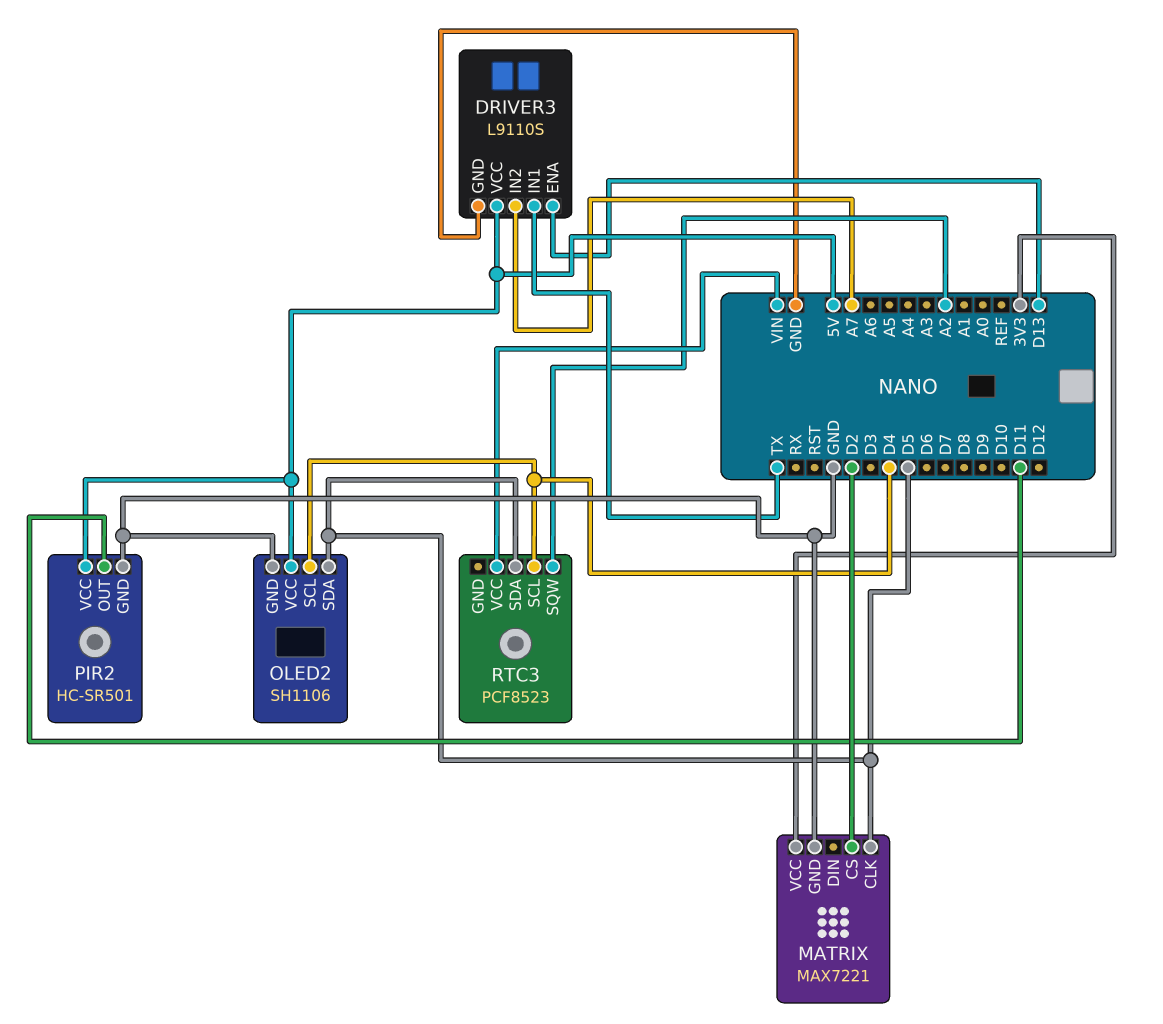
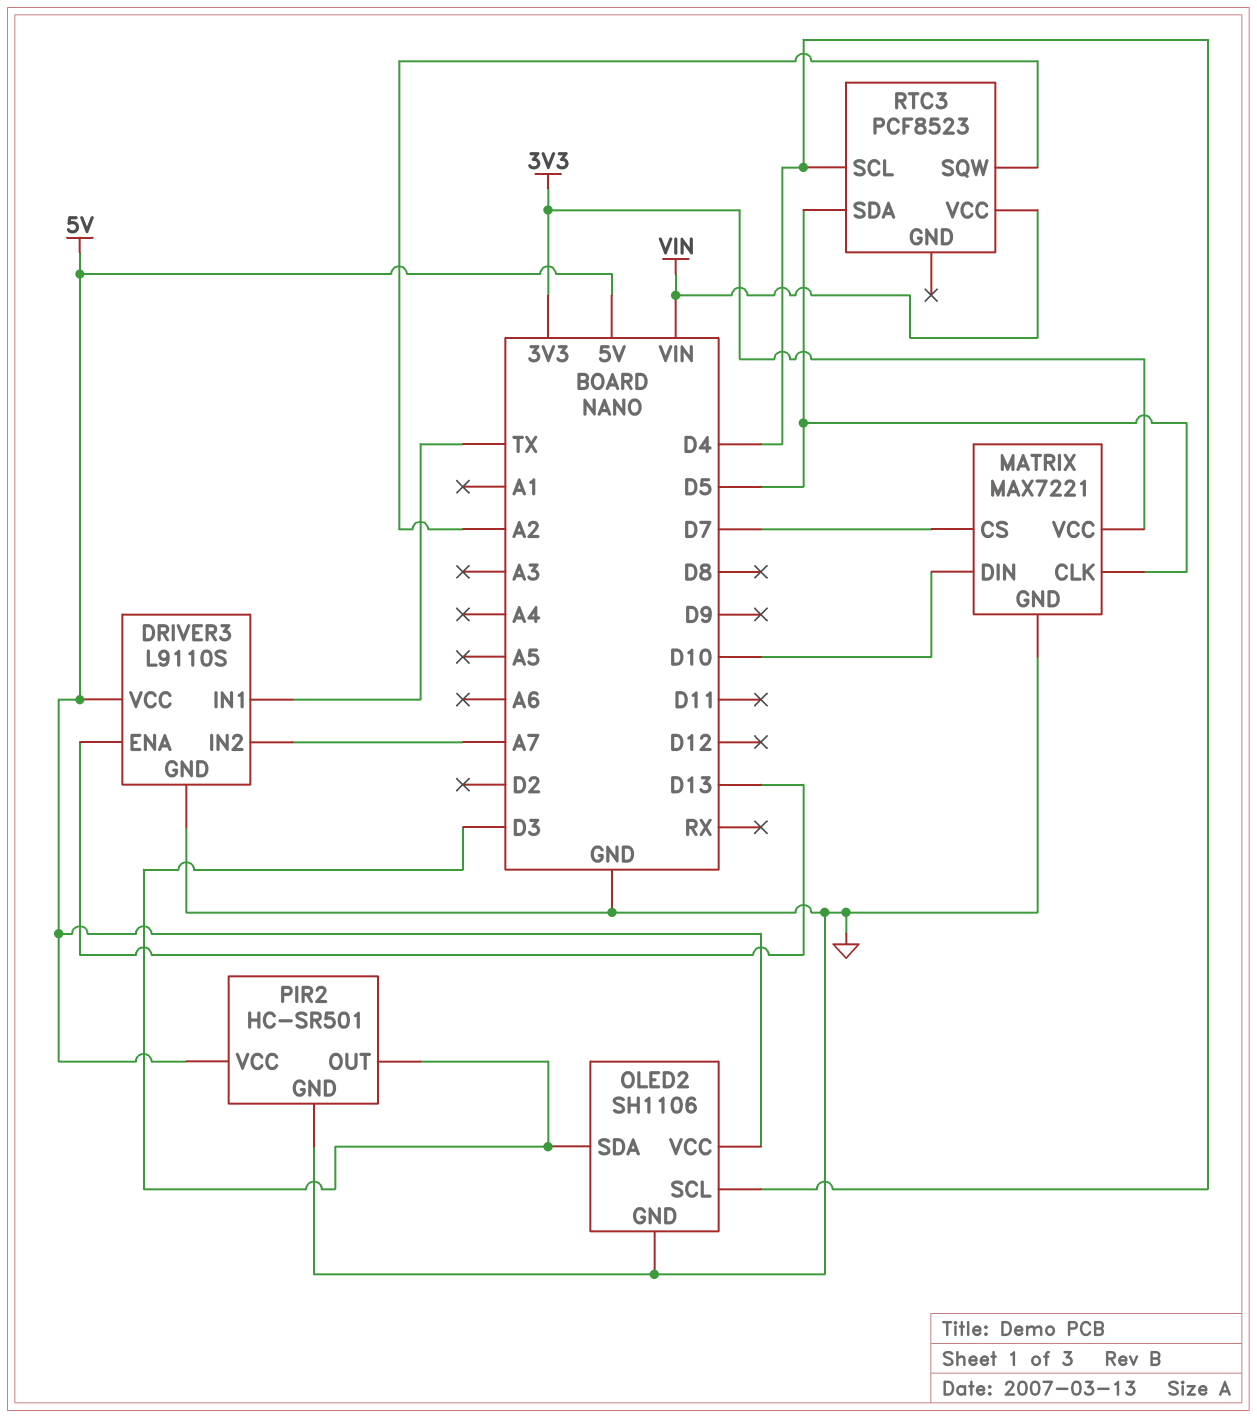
MATRIX pin CS: D2 -> D7
MATRIX pin DIN: none -> D10
OLED2 pin SDA: D5 -> D3
PIR2 pin OUT: D11 -> D3

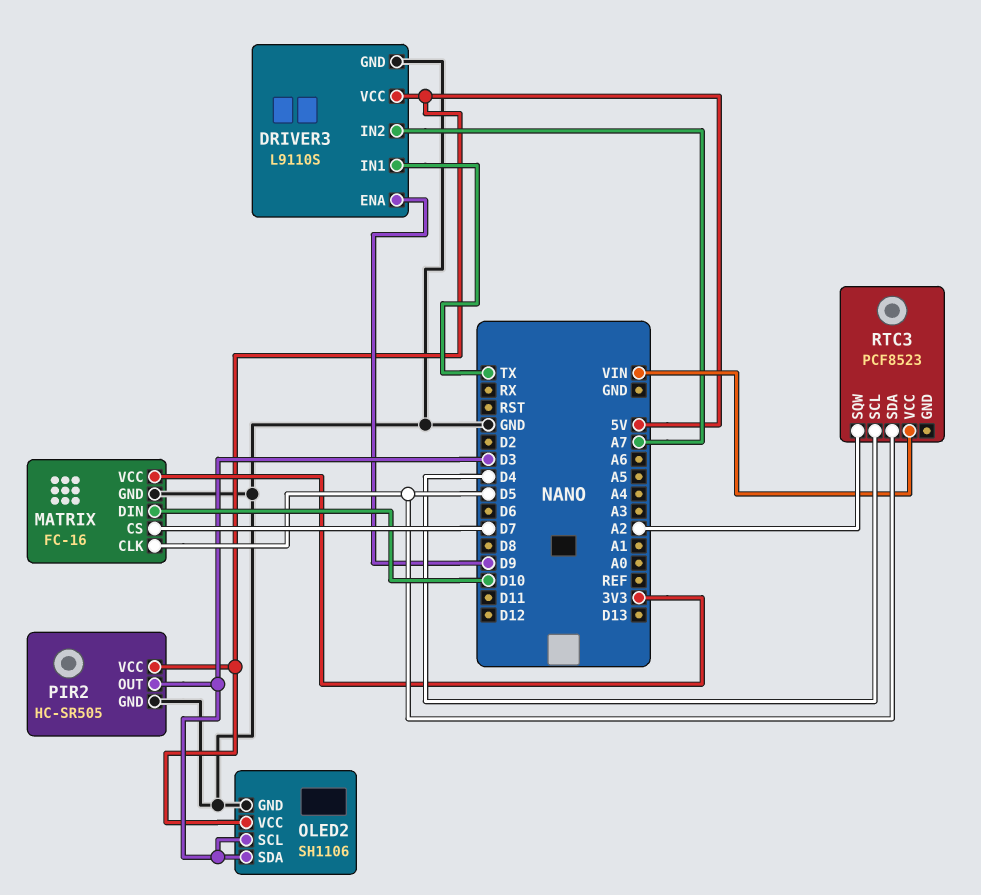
DRIVER3 pin ENA: D13 -> D9
MATRIX: MAX7221 -> FC-16
OLED2 pin SCL: D4 -> D3
PIR2: HC-SR501 -> HC-SR505

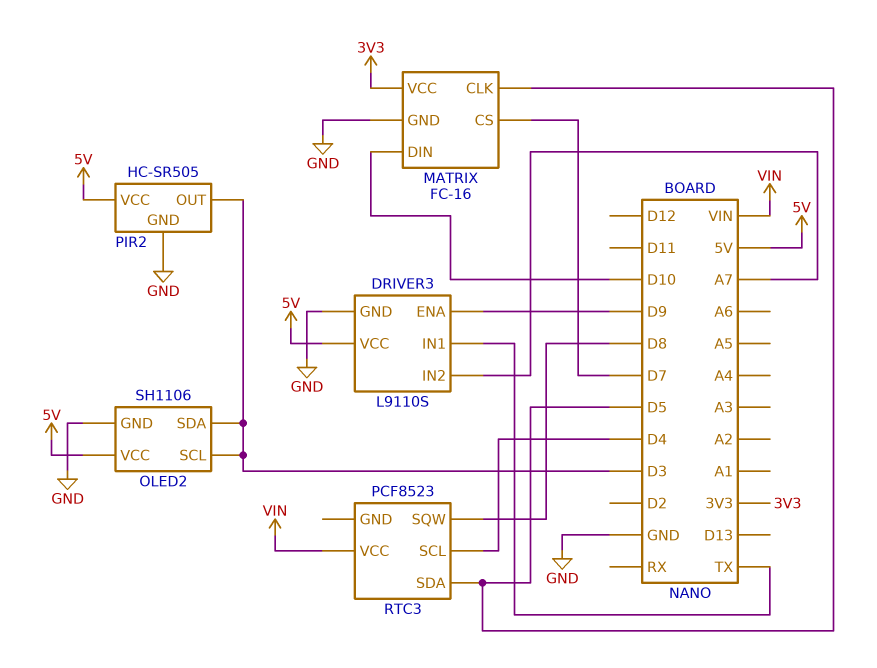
RTC3 pin SQW: A2 -> D8

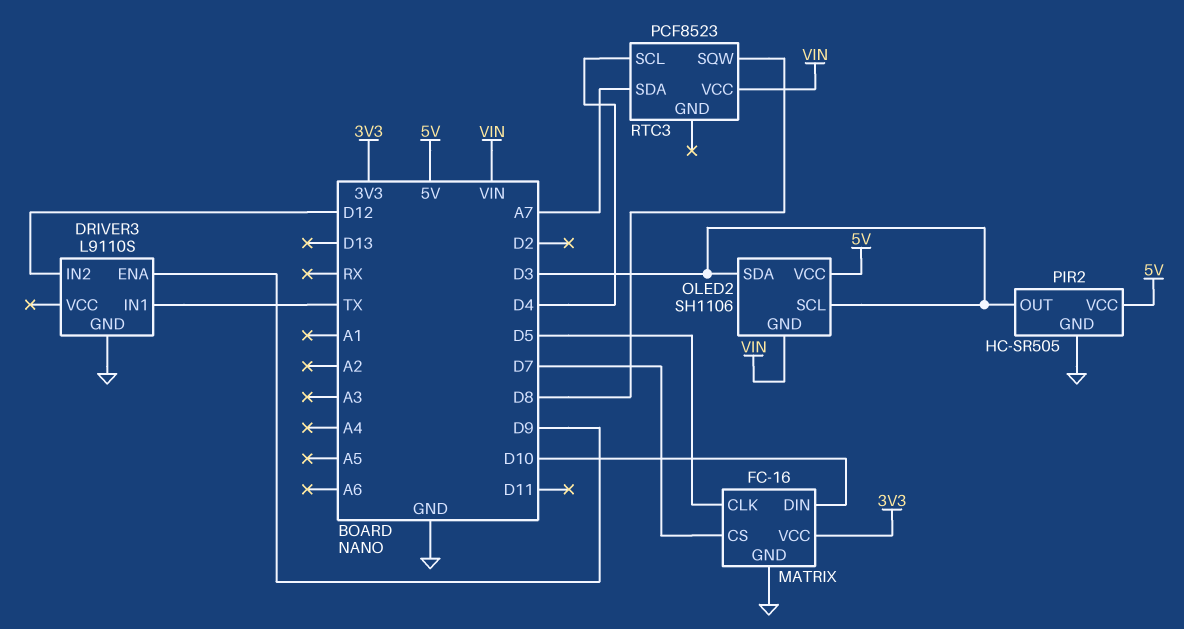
DRIVER3 pin IN2: A7 -> D12
DRIVER3 pin VCC: 5V -> none
OLED2 pin GND: GND -> VIN
RTC3 pin SDA: D5 -> A7

